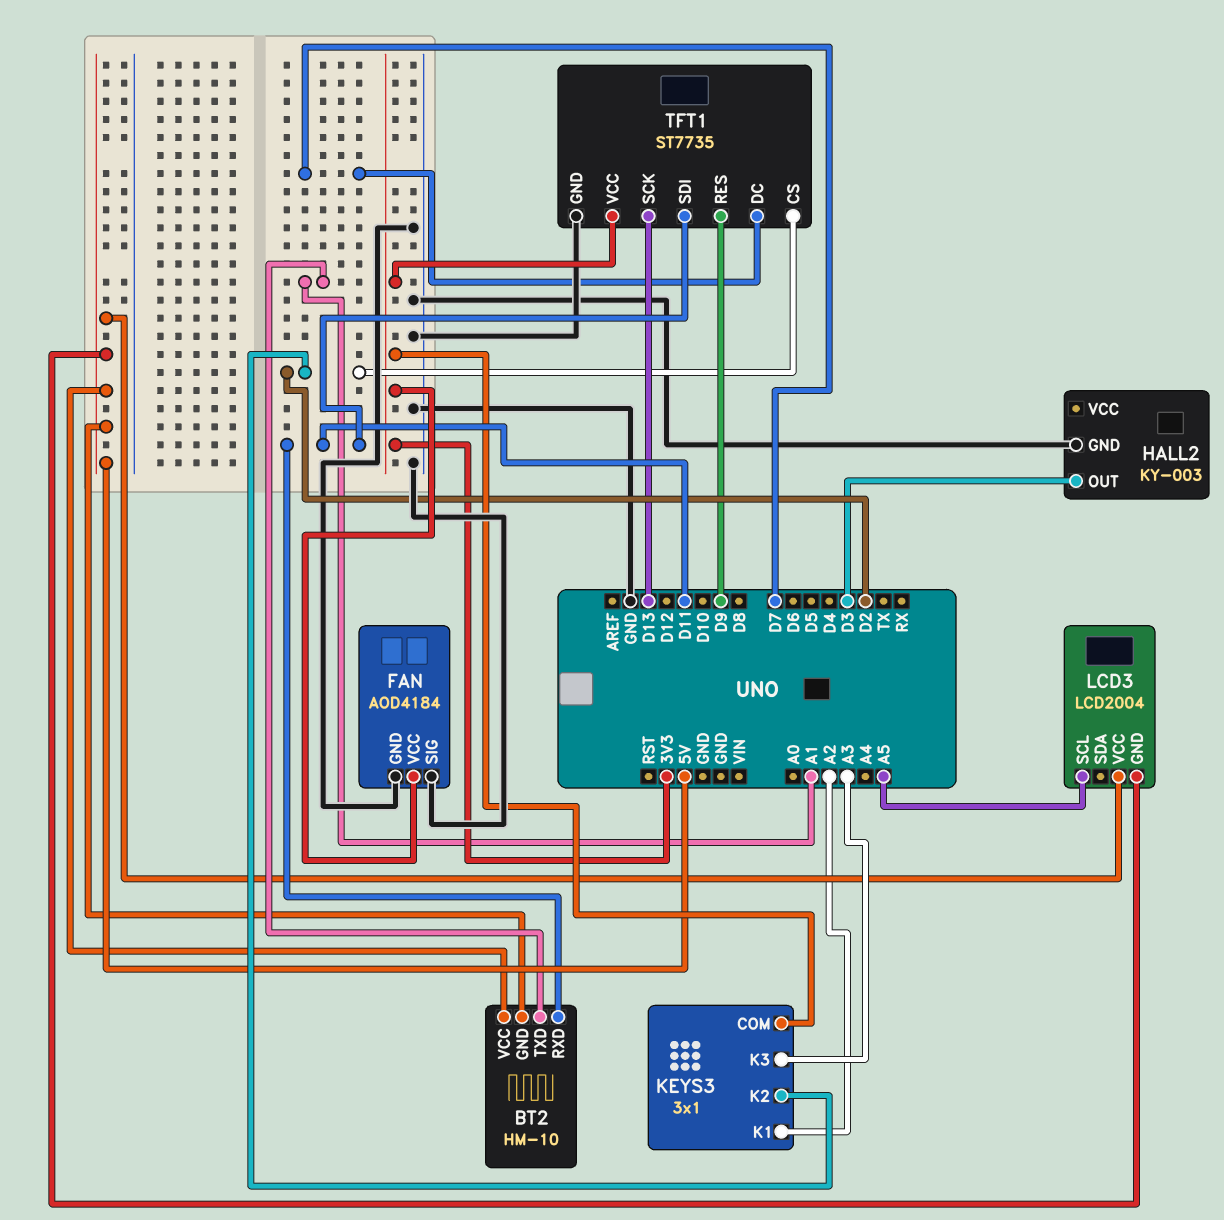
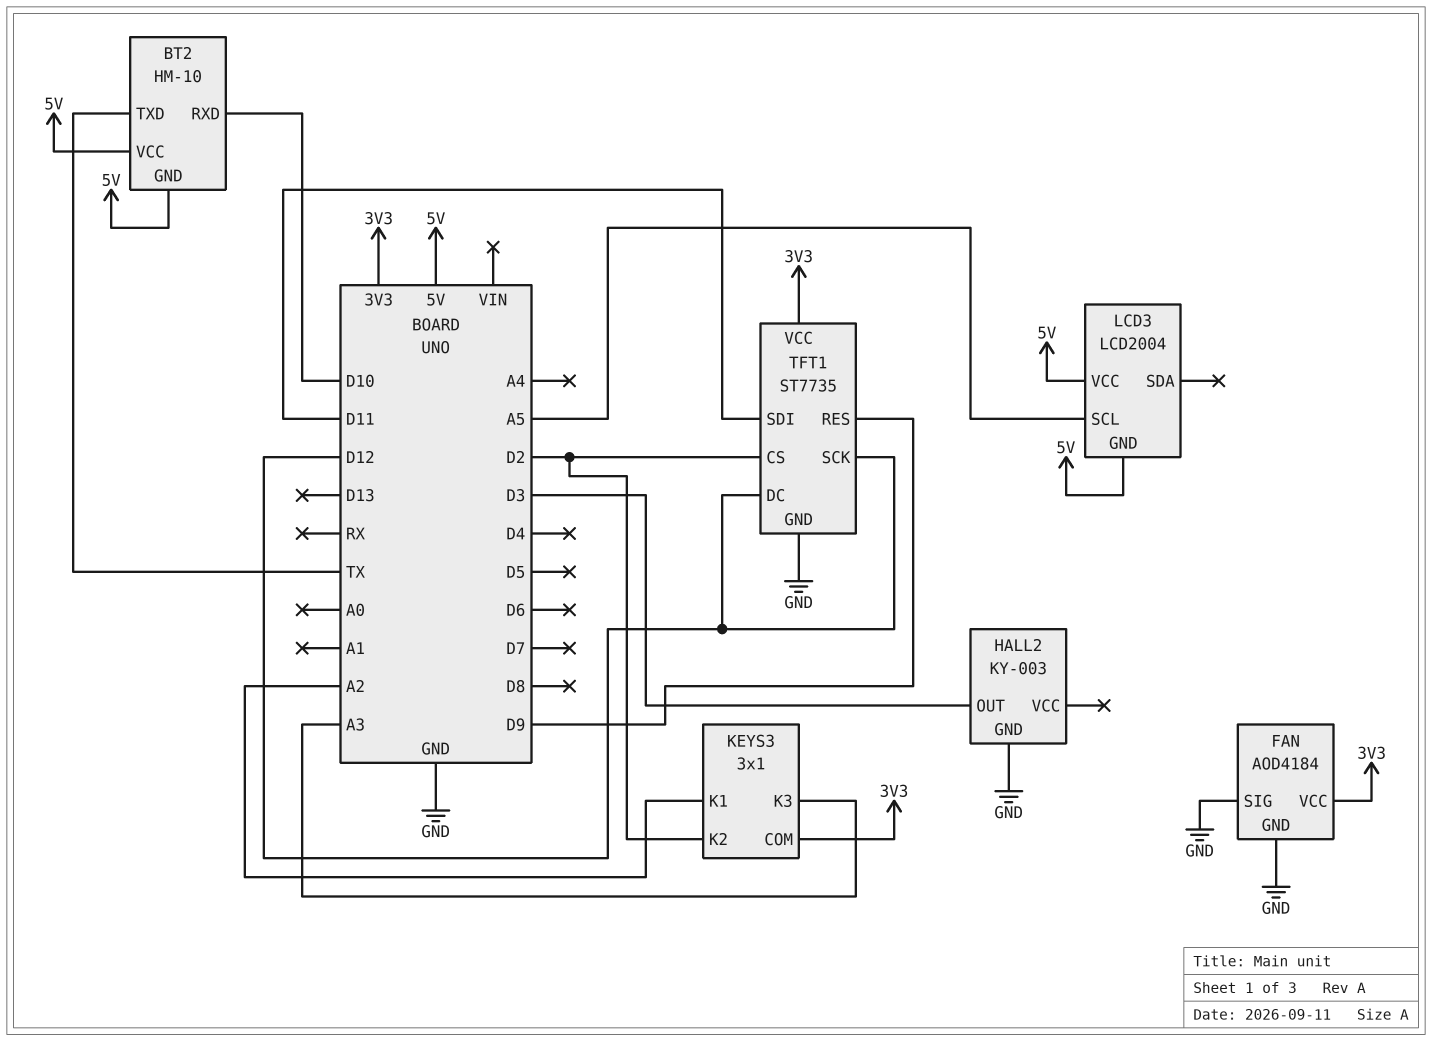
BT2 pin RXD: D11 -> D10
BT2 pin TXD: A1 -> TX
TFT1 pin DC: D7 -> D12
TFT1 pin SCK: D13 -> D12

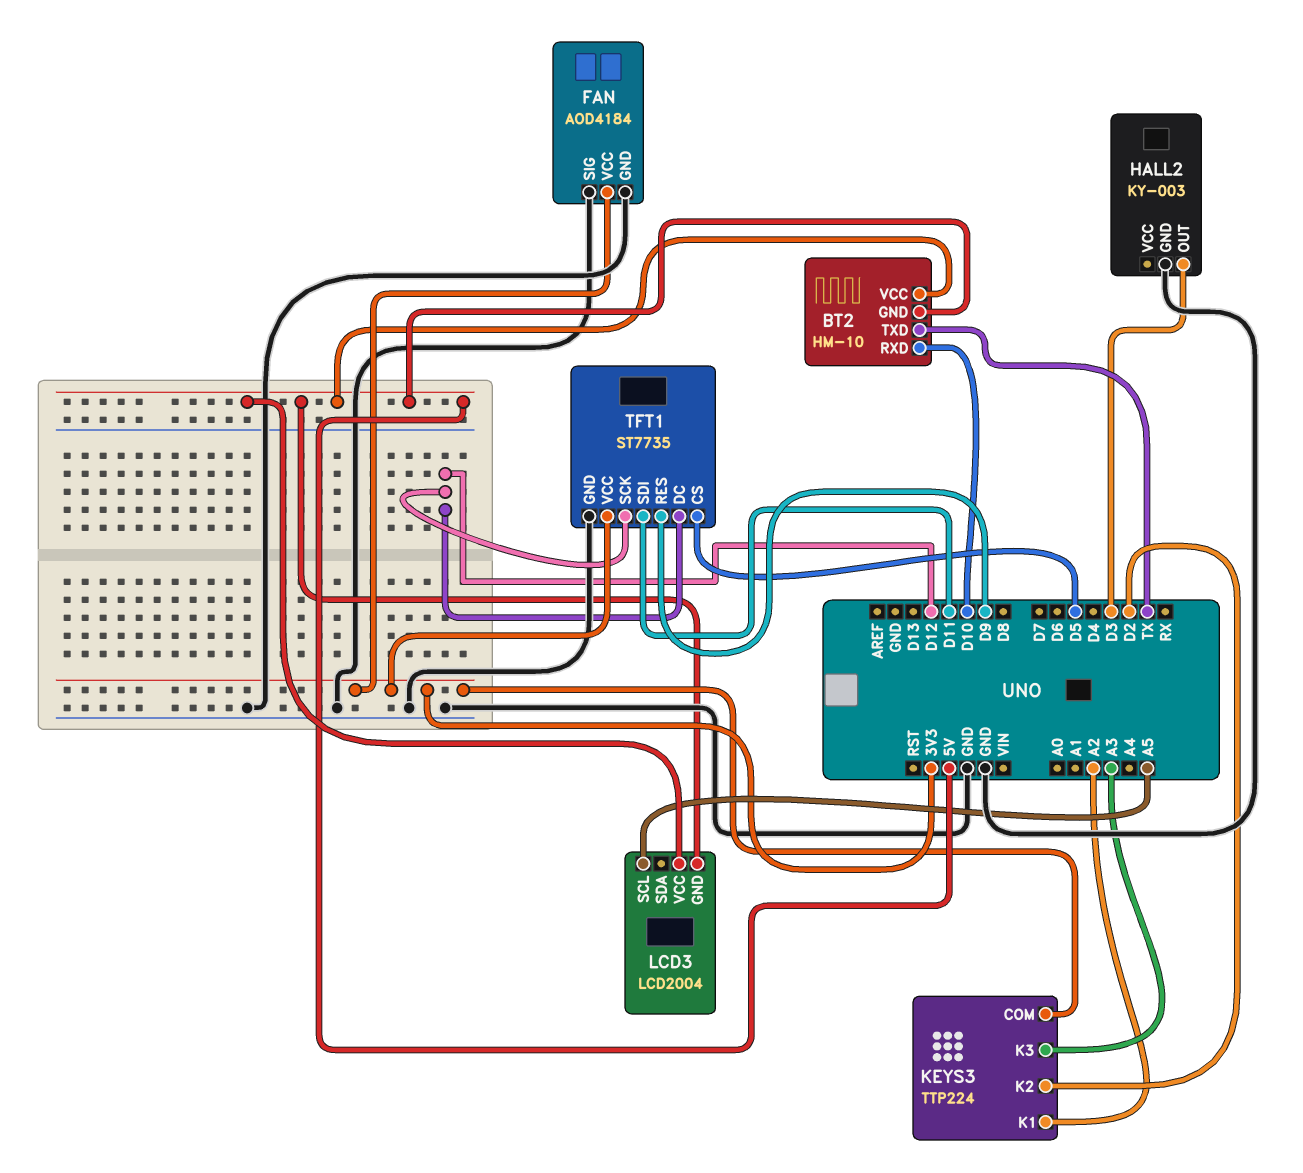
KEYS3: 3x1 -> TTP224
TFT1 pin CS: D2 -> D5

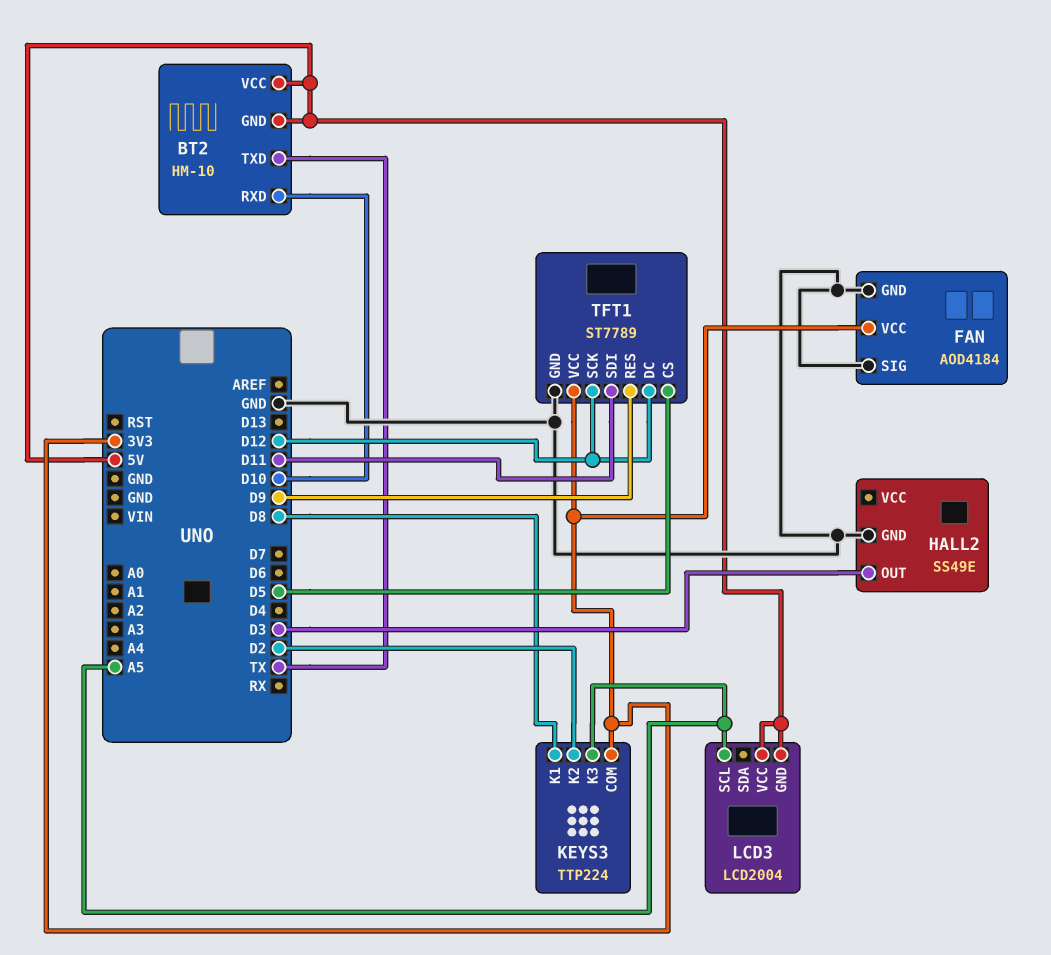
HALL2: KY-003 -> SS49E
KEYS3 pin K1: A2 -> D8
KEYS3 pin K3: A3 -> A5
TFT1: ST7735 -> ST7789

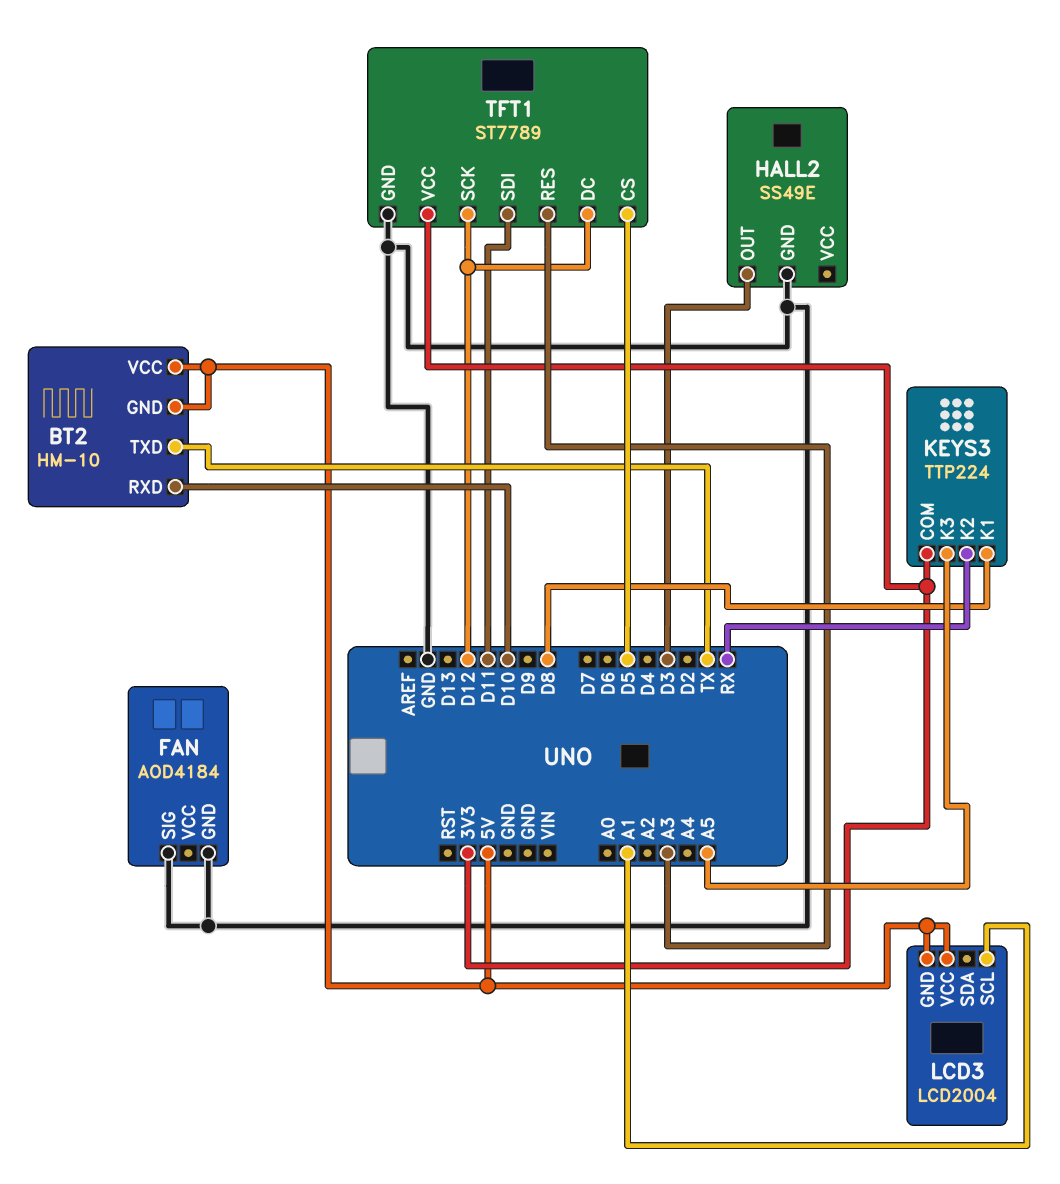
FAN pin VCC: 3V3 -> none
KEYS3 pin K2: D2 -> RX
LCD3 pin SCL: A5 -> A1
TFT1 pin RES: D9 -> A3

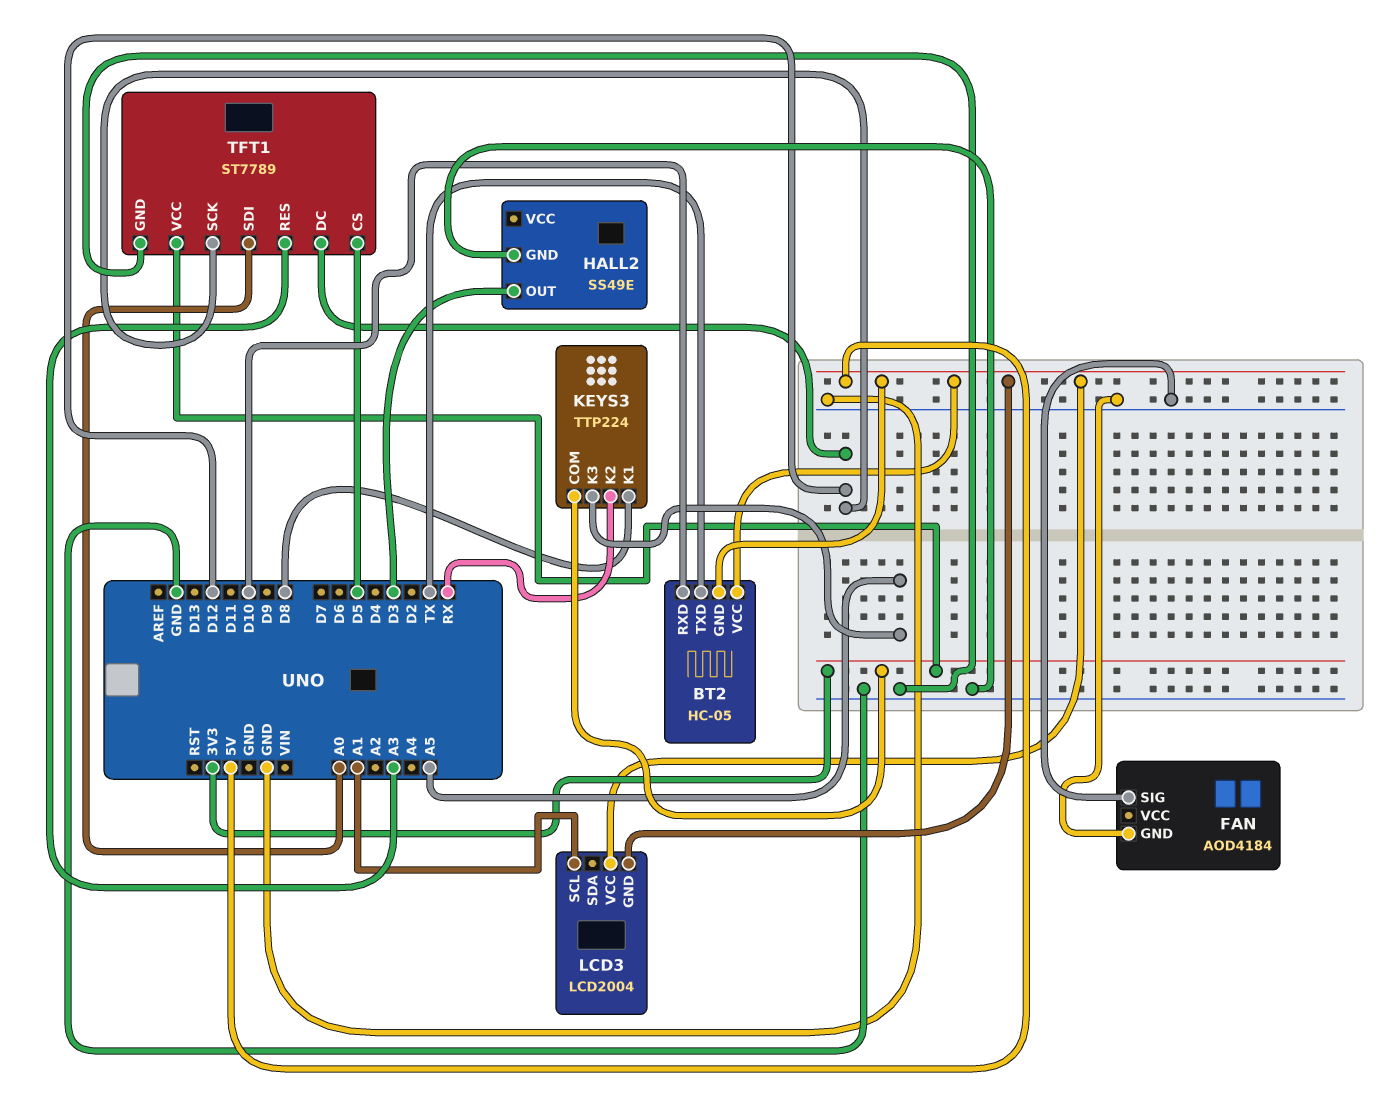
BT2: HM-10 -> HC-05
TFT1 pin SDI: D11 -> A0

